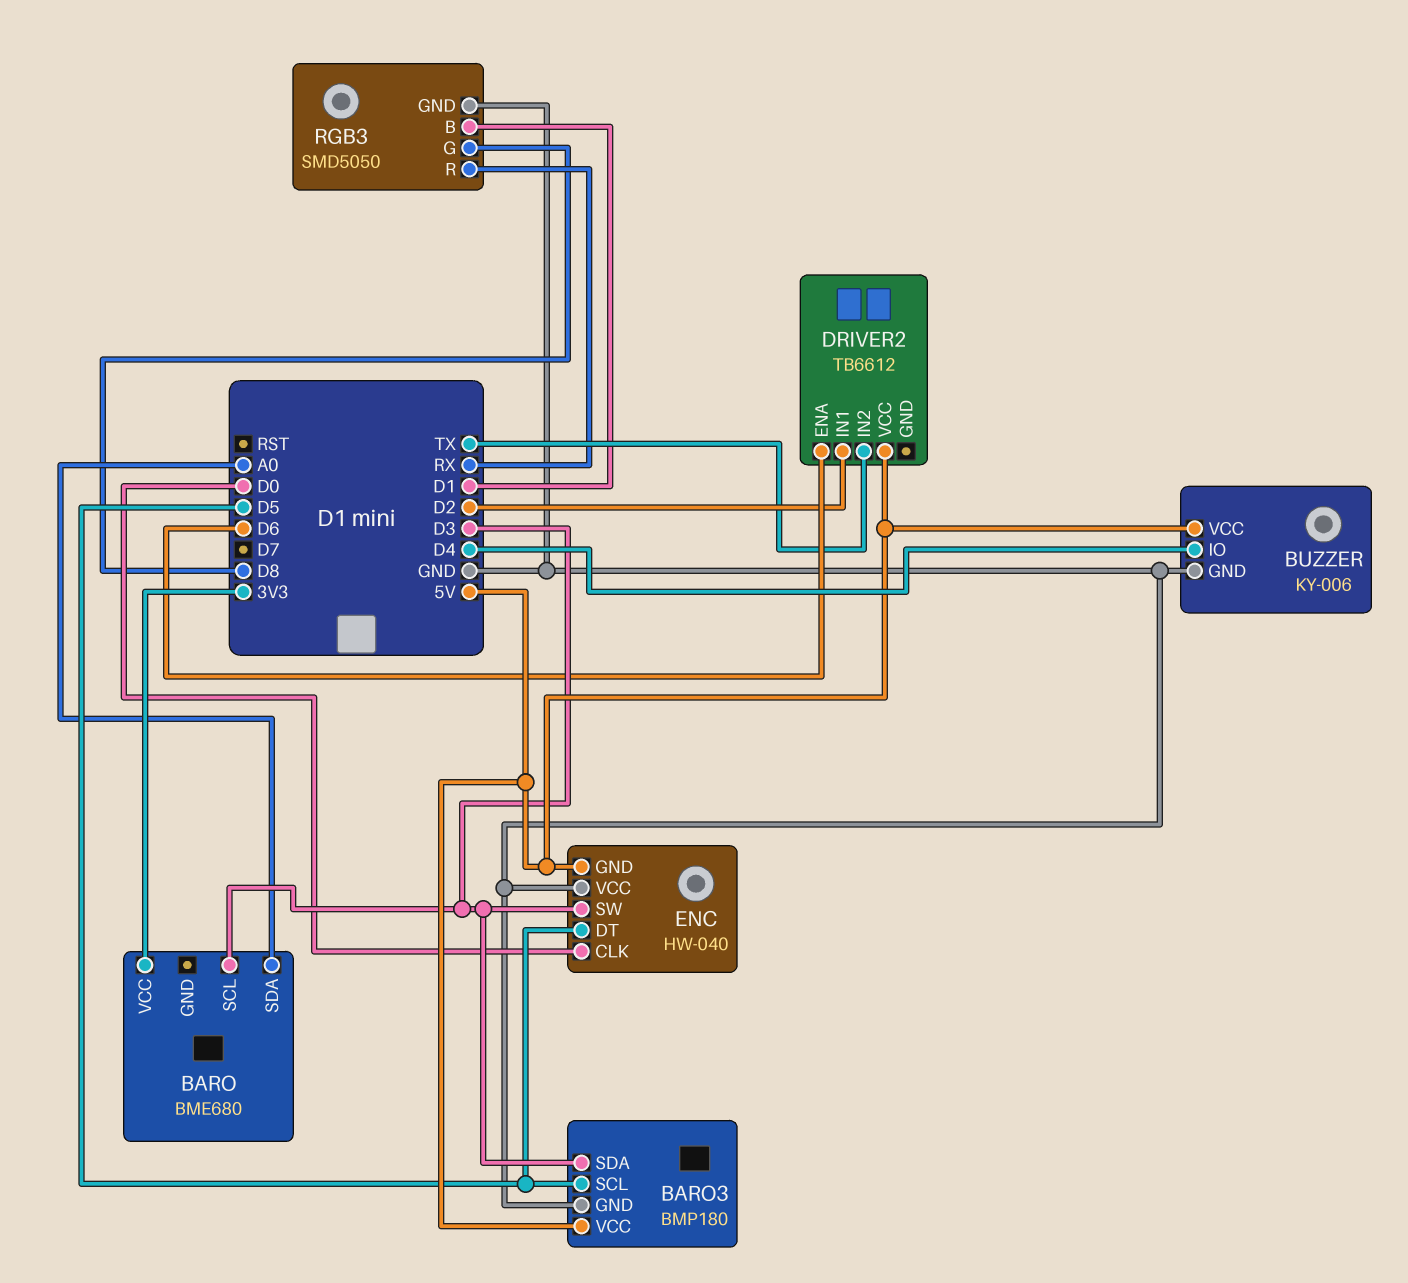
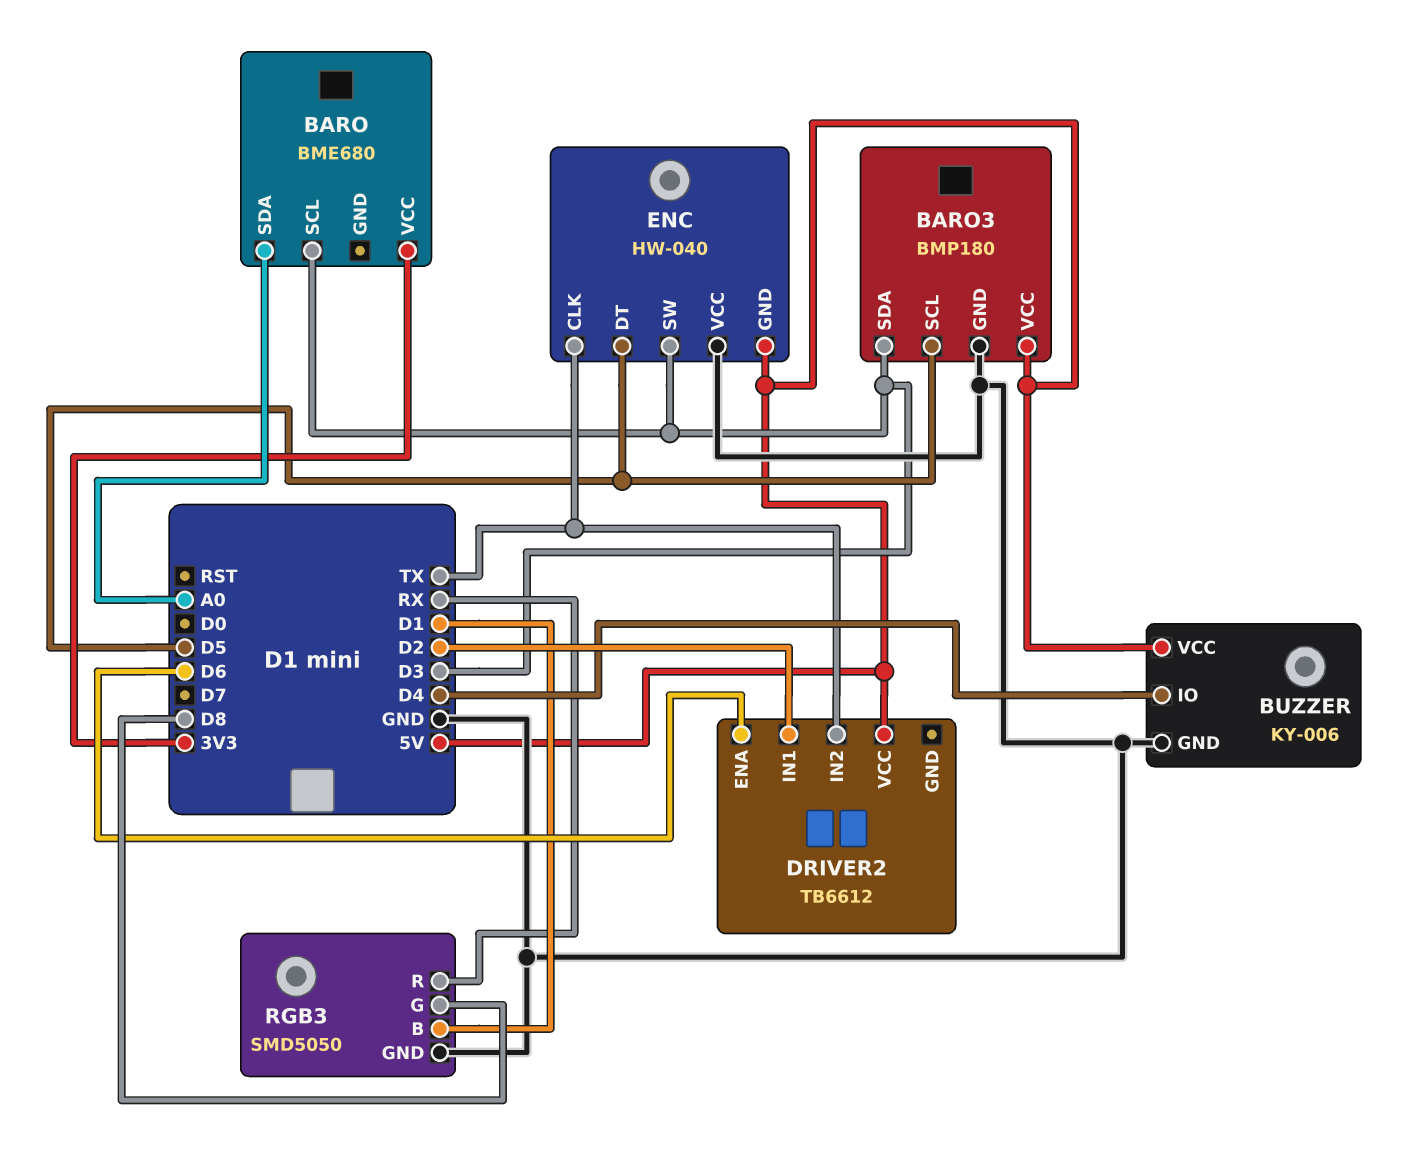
ENC pin CLK: D0 -> TX

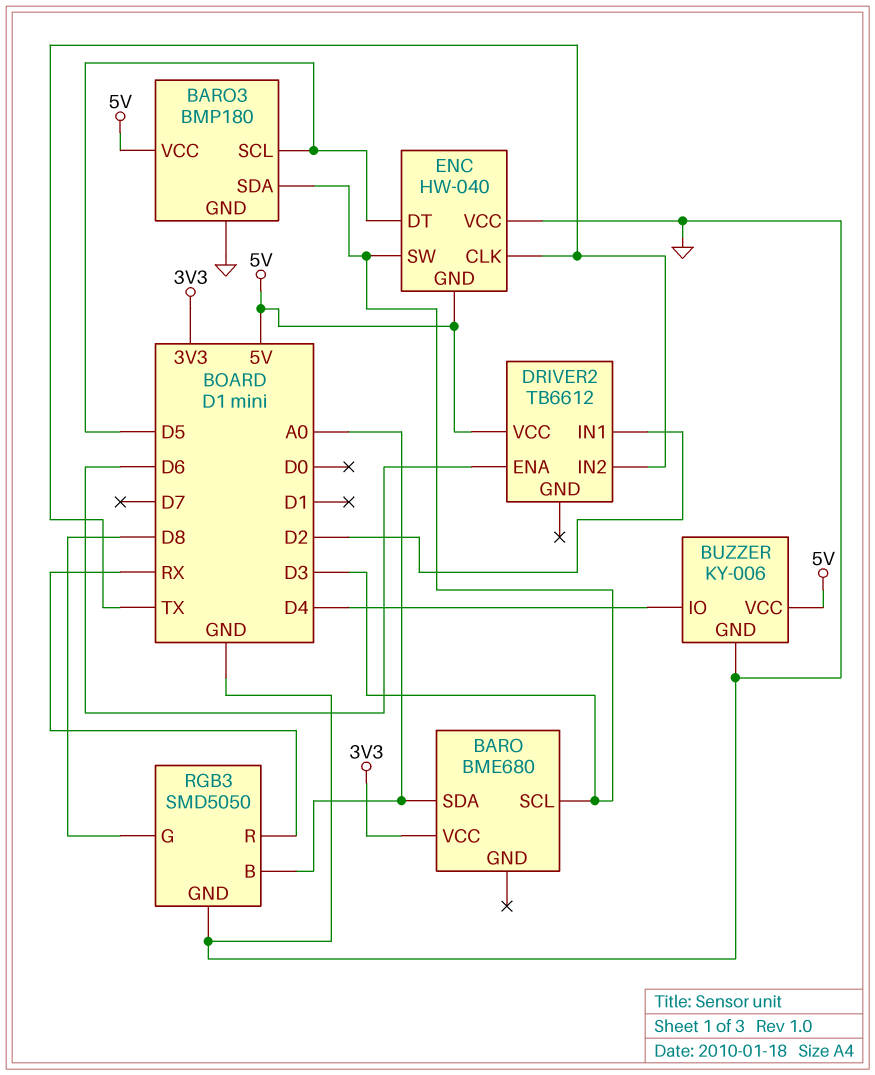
RGB3 pin B: D1 -> A0

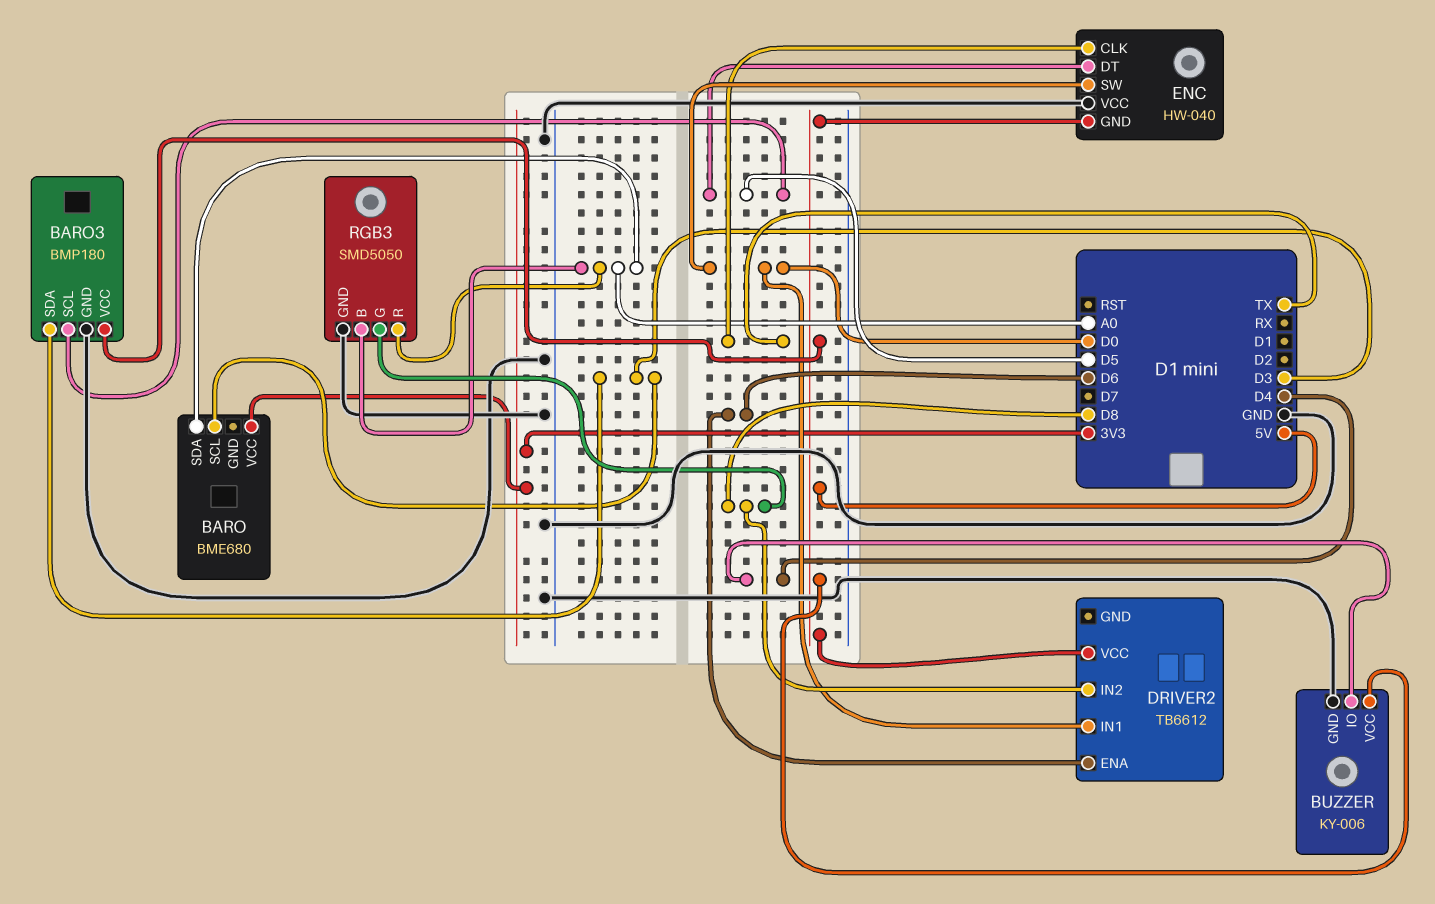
DRIVER2 pin IN1: D2 -> D0
DRIVER2 pin IN2: TX -> D8
ENC pin SW: D3 -> D0
RGB3 pin R: RX -> A0

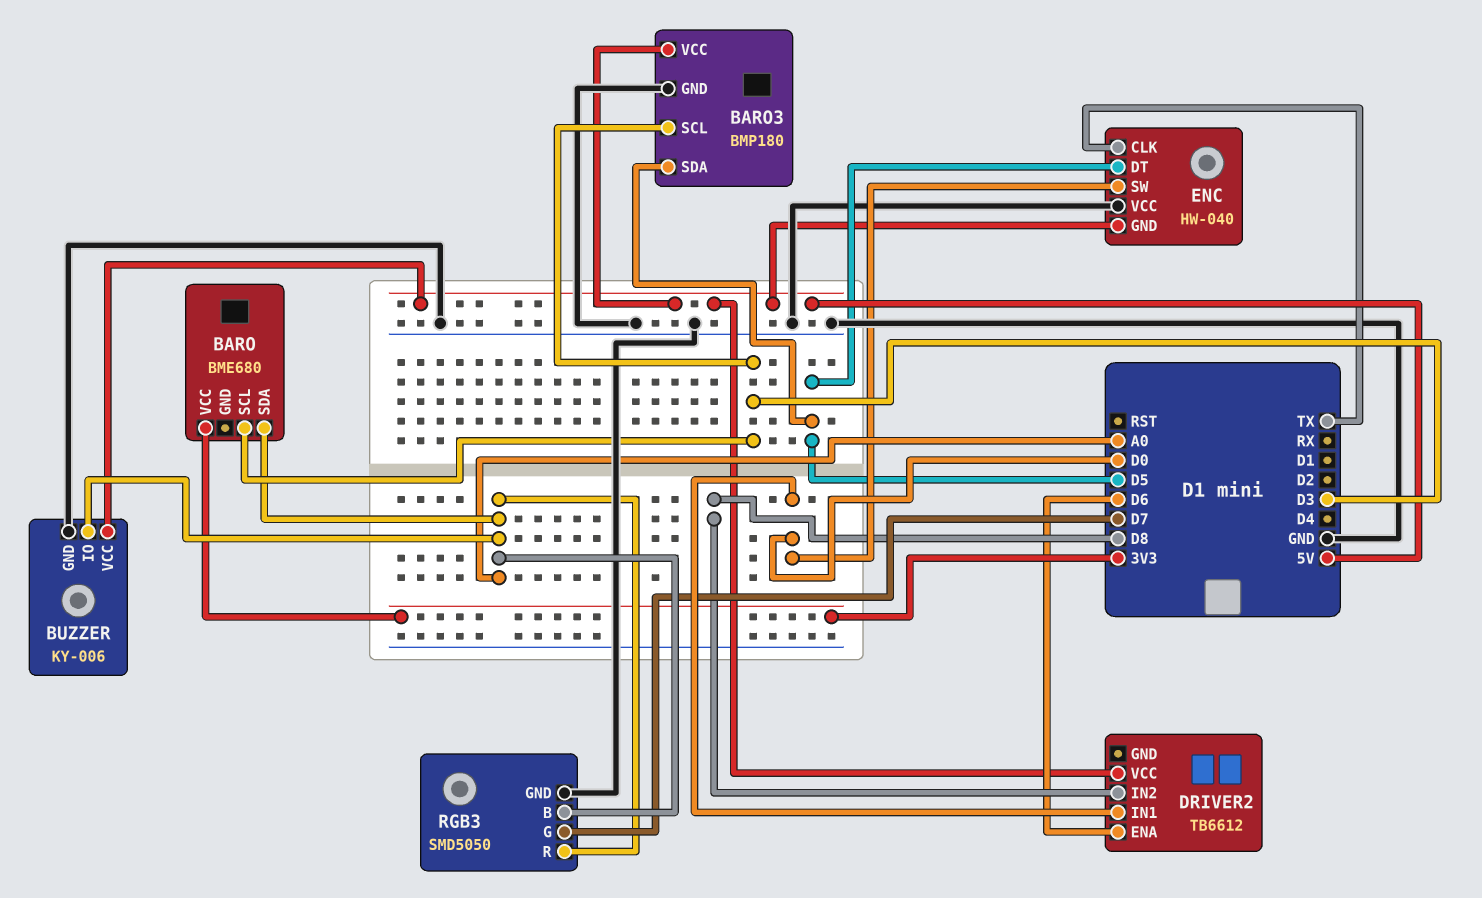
BARO3 pin SCL: D5 -> D3
BARO3 pin SDA: D3 -> D5
BUZZER pin IO: D4 -> A0
RGB3 pin G: D8 -> D7

